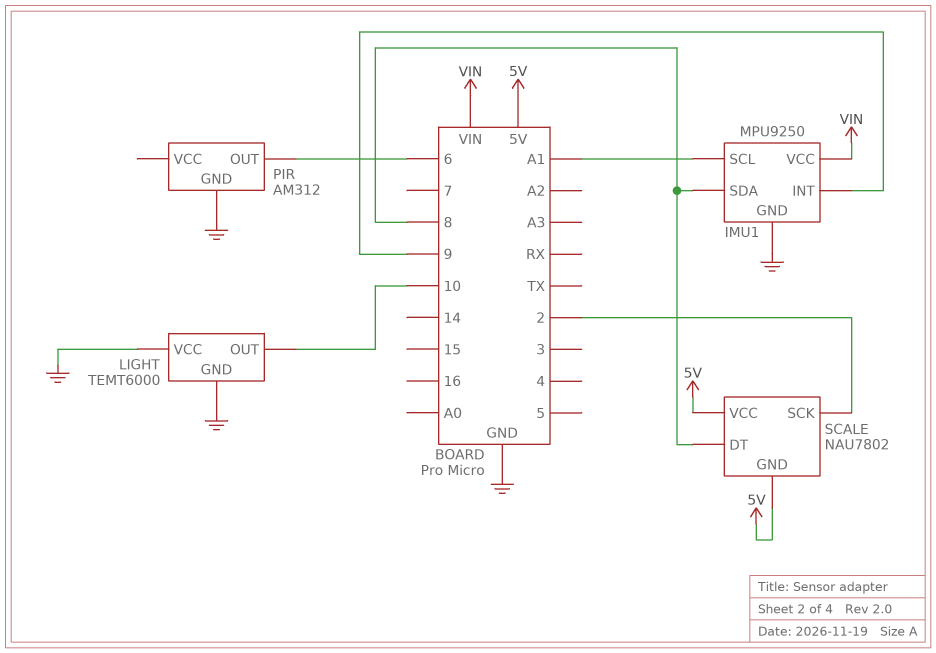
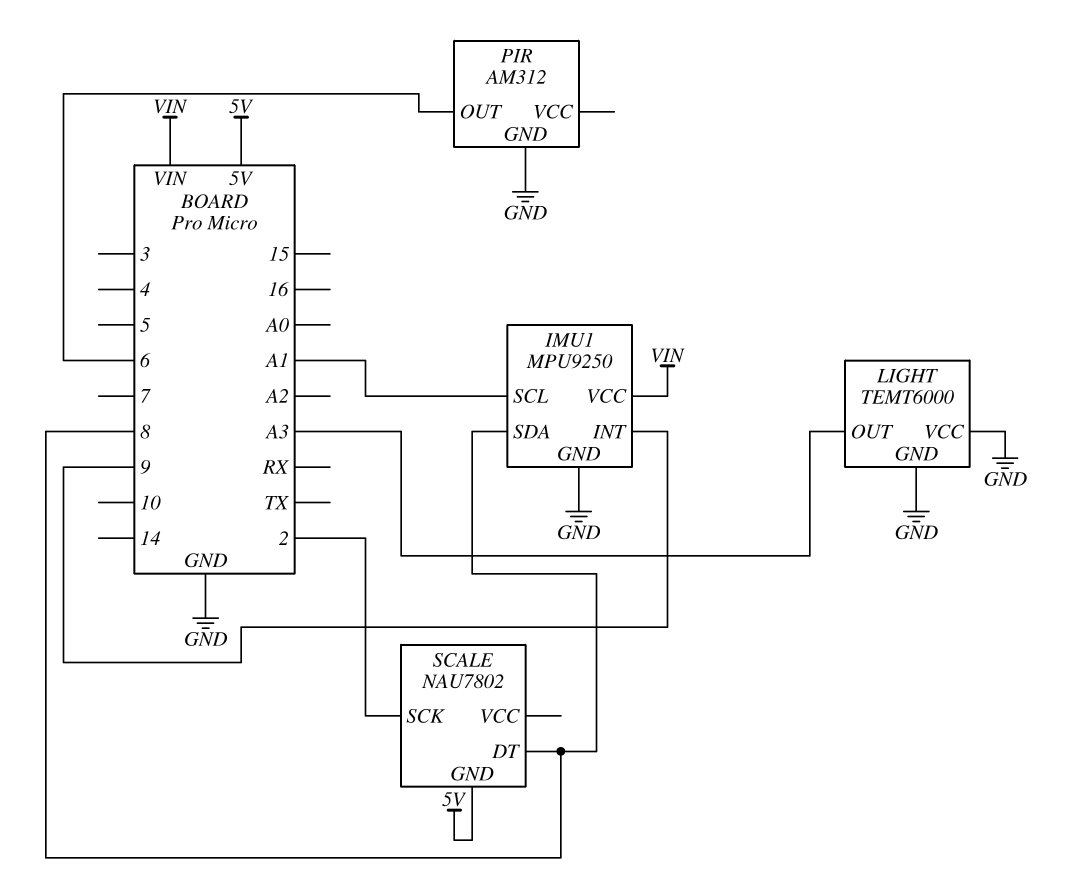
LIGHT pin OUT: 10 -> A3
SCALE pin VCC: 5V -> none

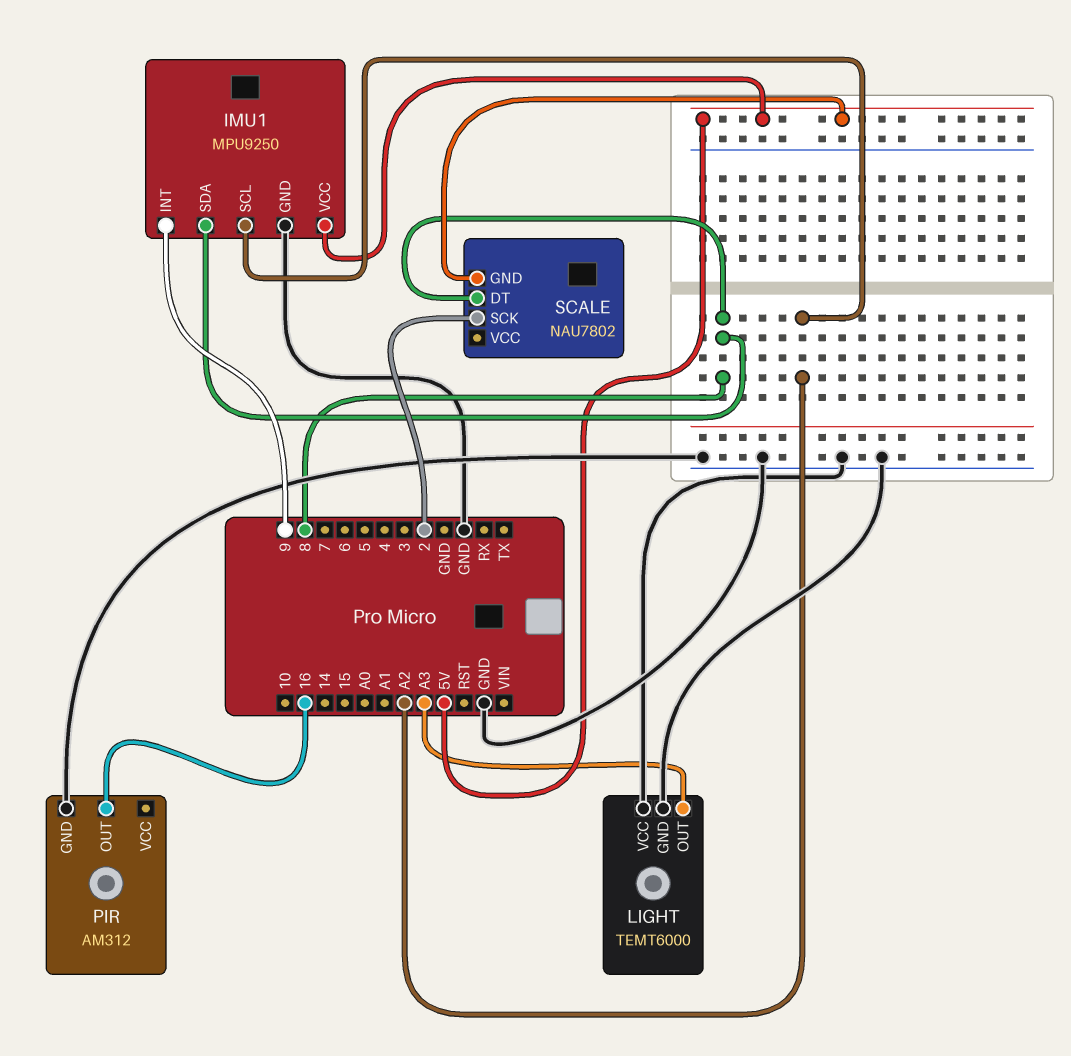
IMU1 pin SCL: A1 -> A2
IMU1 pin VCC: VIN -> 5V
PIR pin OUT: 6 -> 16

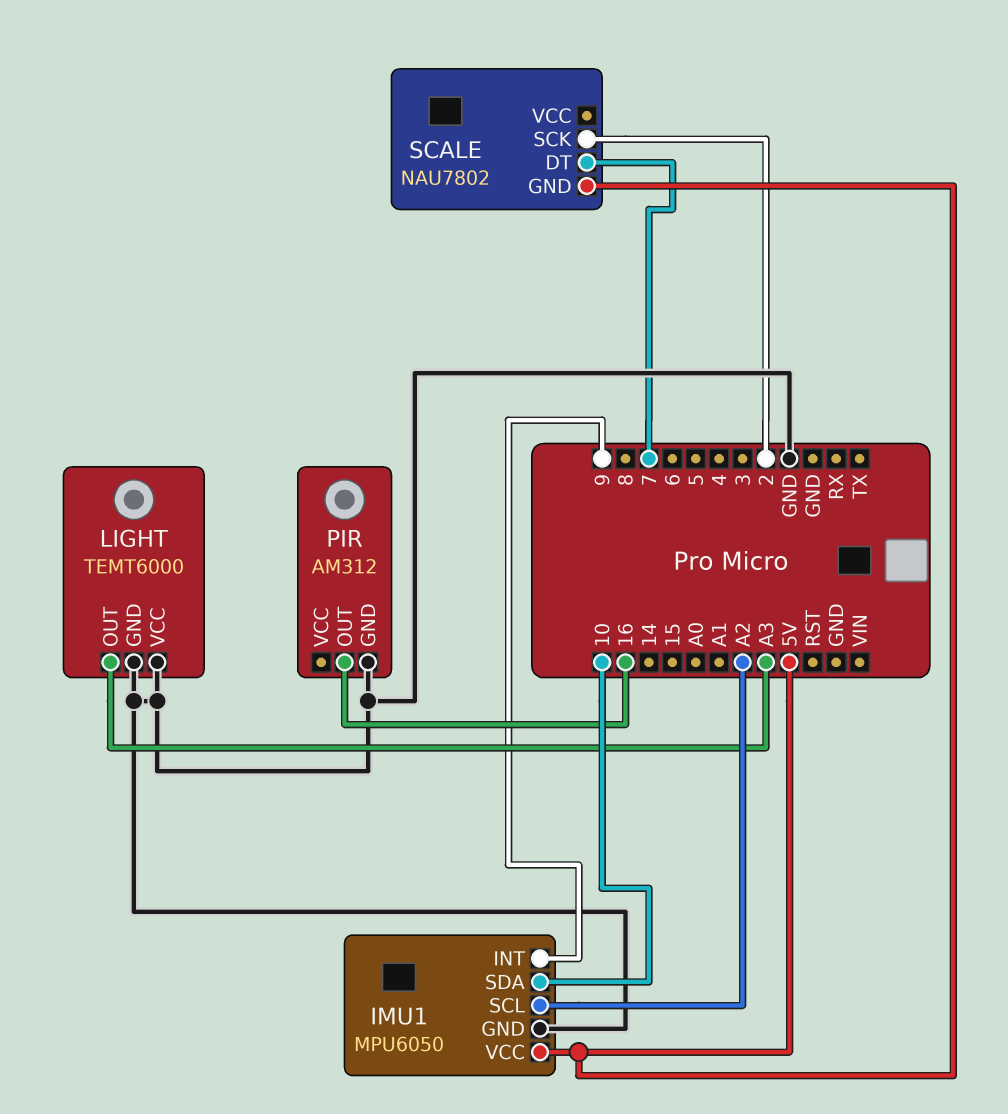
IMU1: MPU9250 -> MPU6050
IMU1 pin SDA: 8 -> 10
SCALE pin DT: 8 -> 7

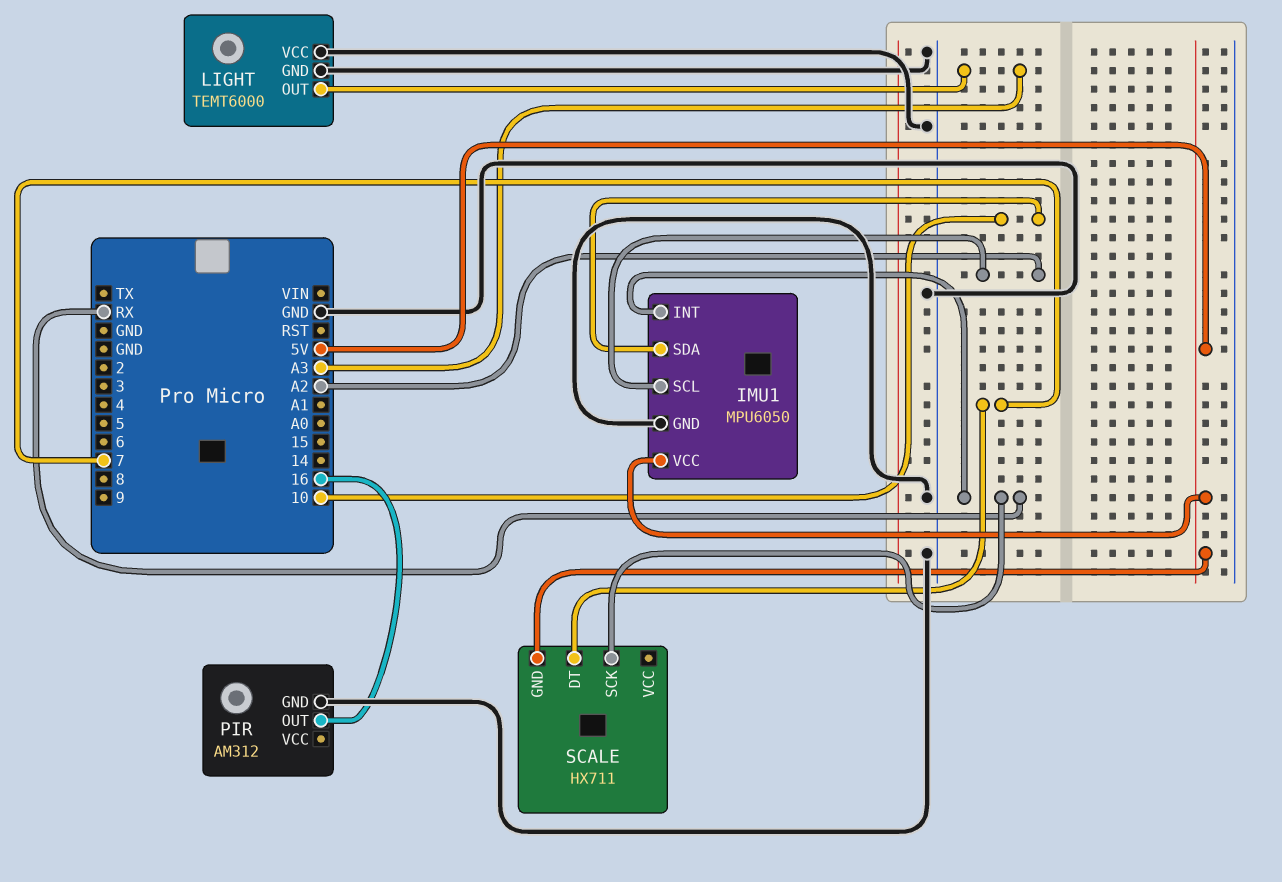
IMU1 pin INT: 9 -> RX
SCALE: NAU7802 -> HX711
SCALE pin SCK: 2 -> RX

